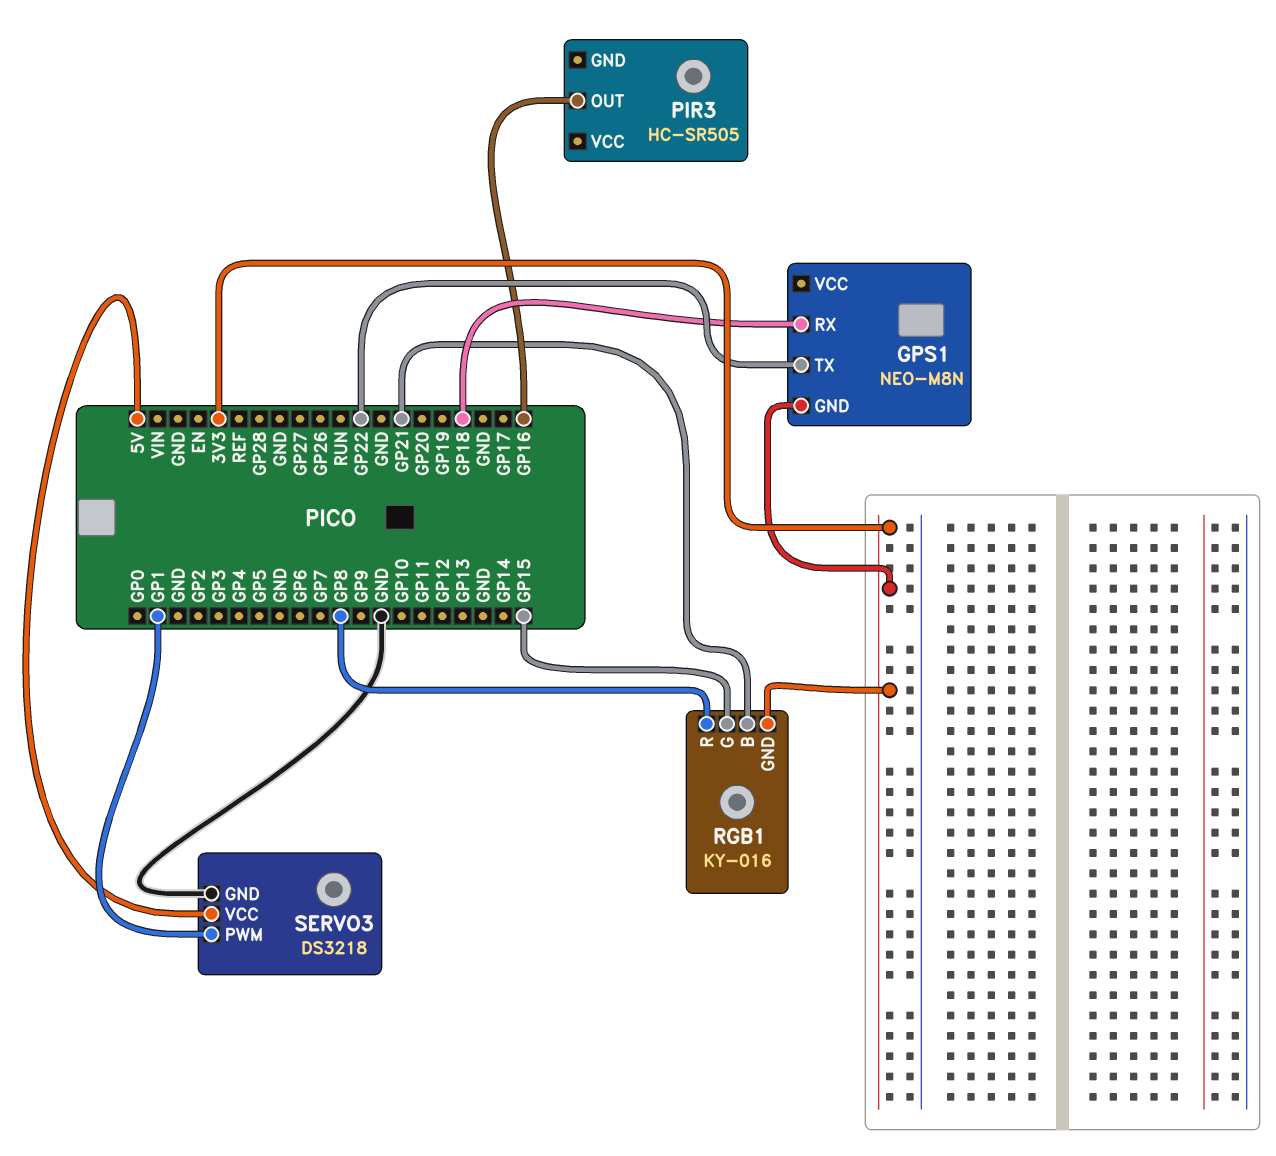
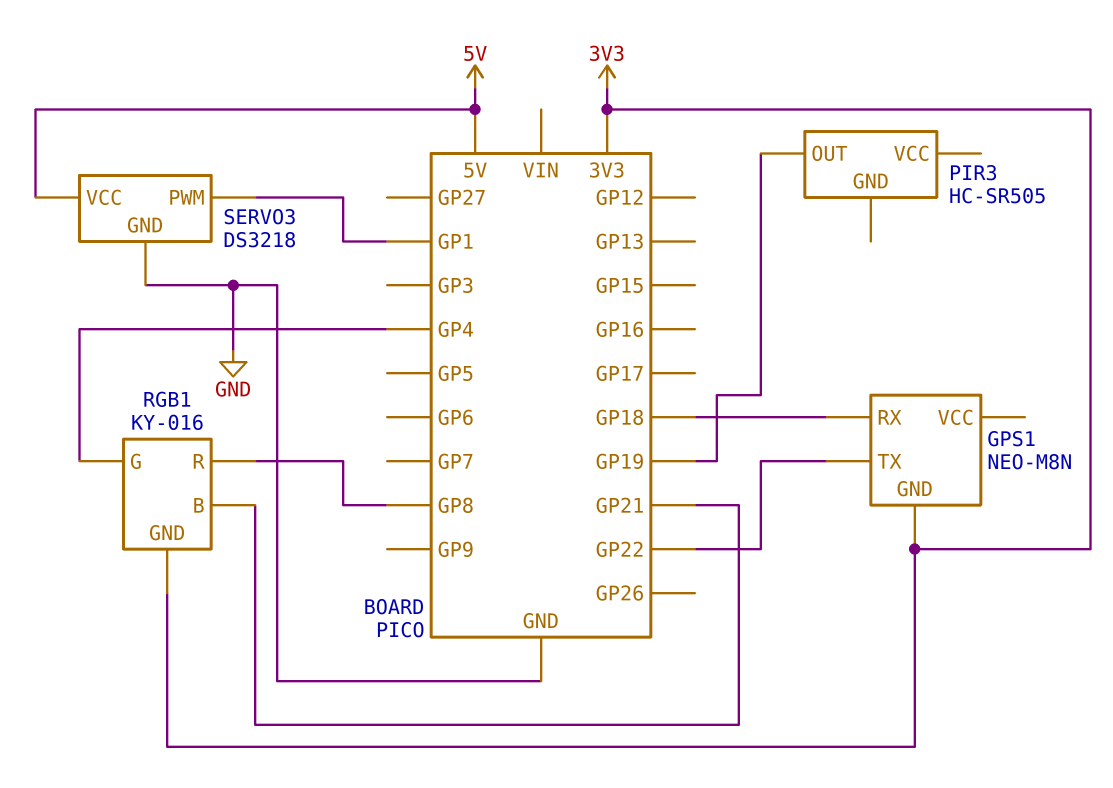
PIR3 pin OUT: GP16 -> GP19
RGB1 pin G: GP15 -> GP4

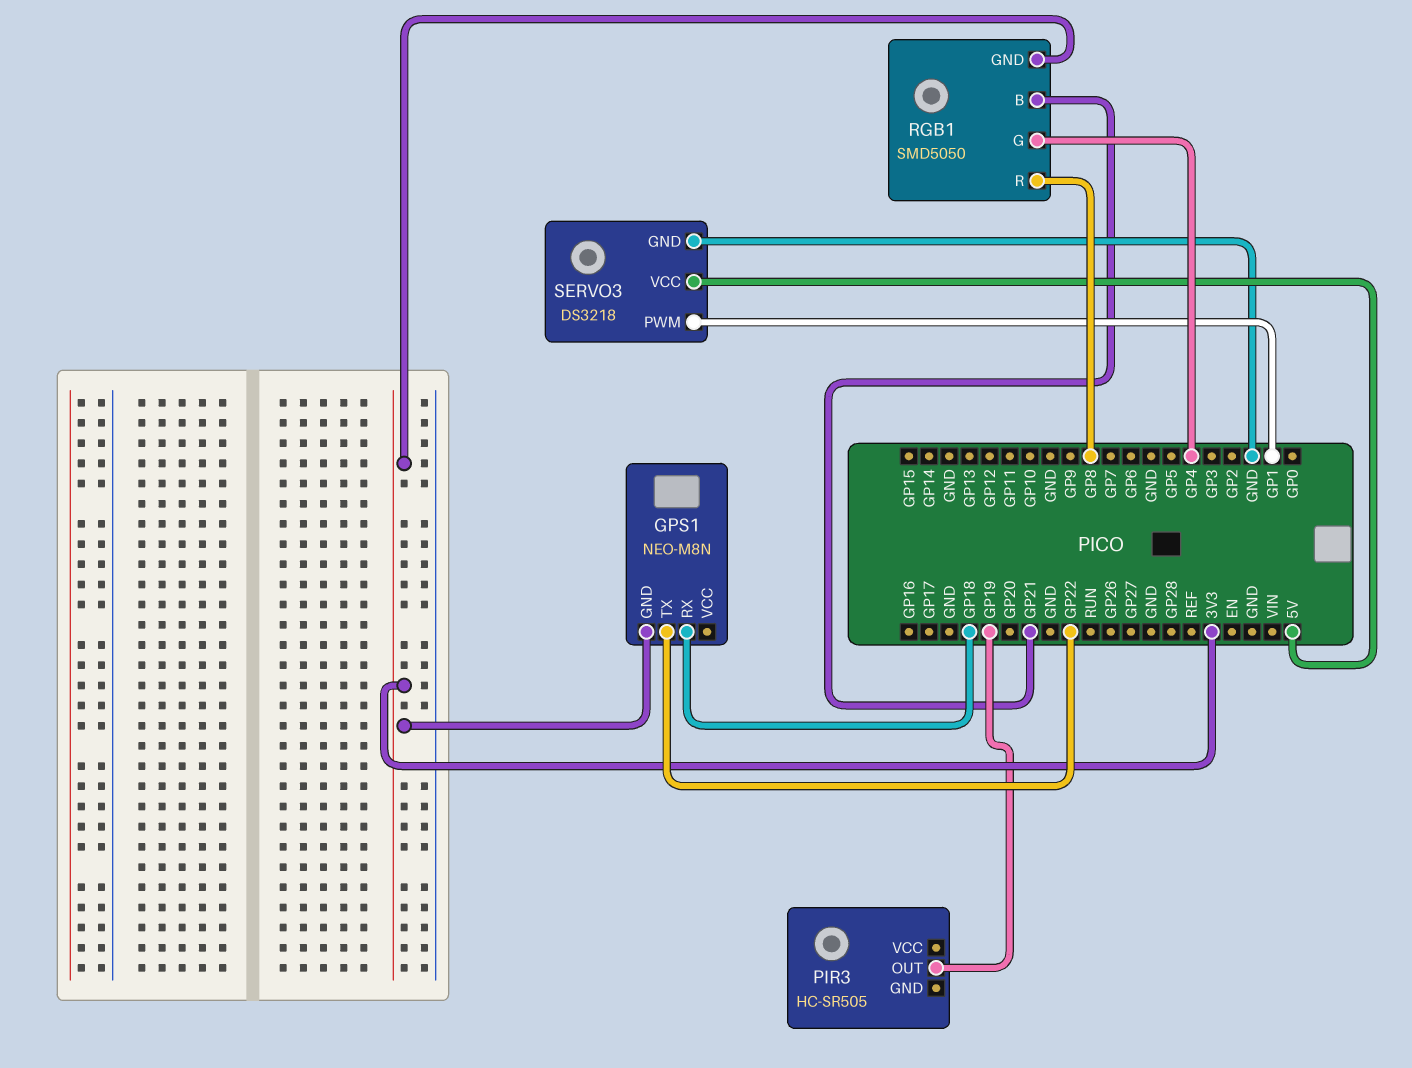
RGB1: KY-016 -> SMD5050

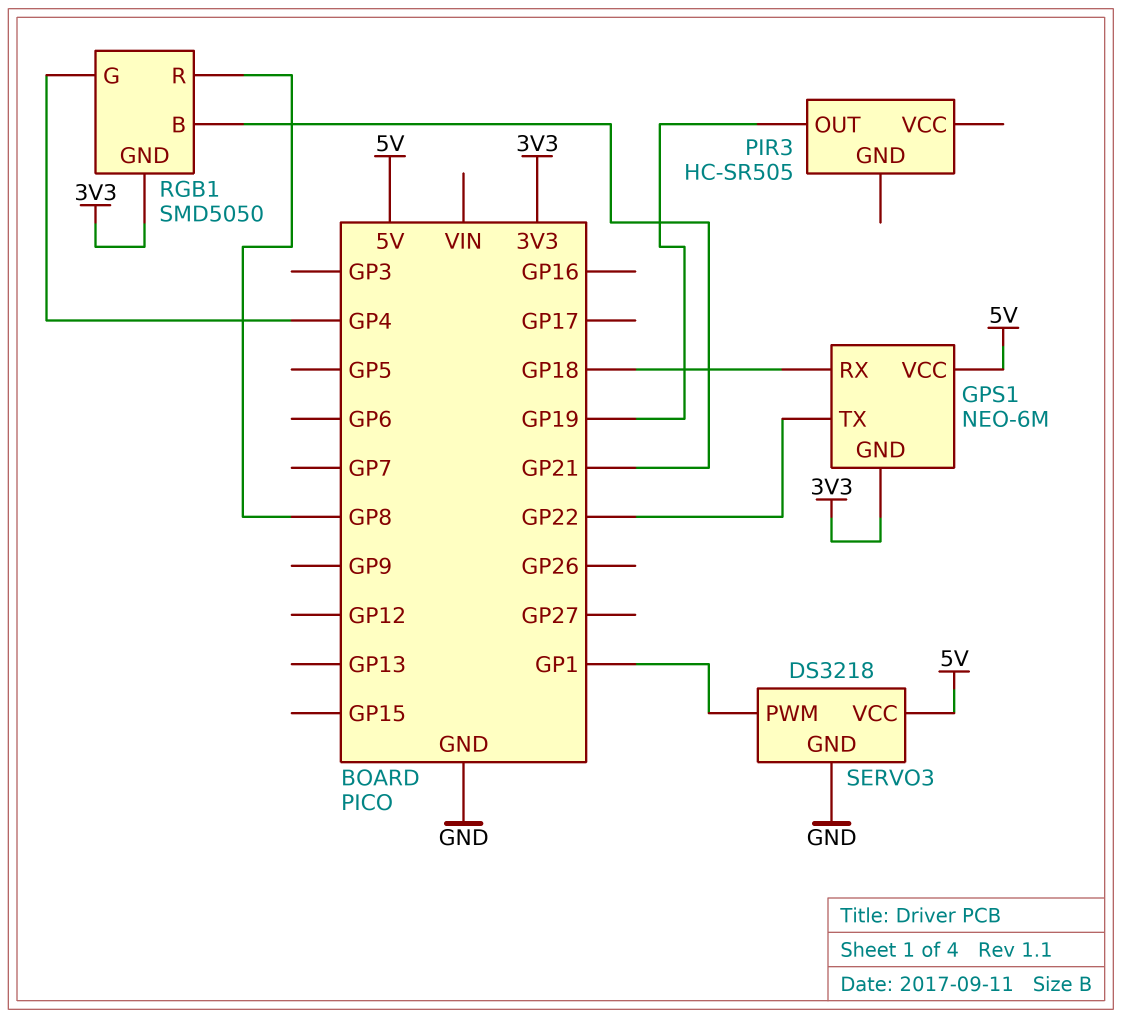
GPS1: NEO-M8N -> NEO-6M
GPS1 pin VCC: none -> 5V

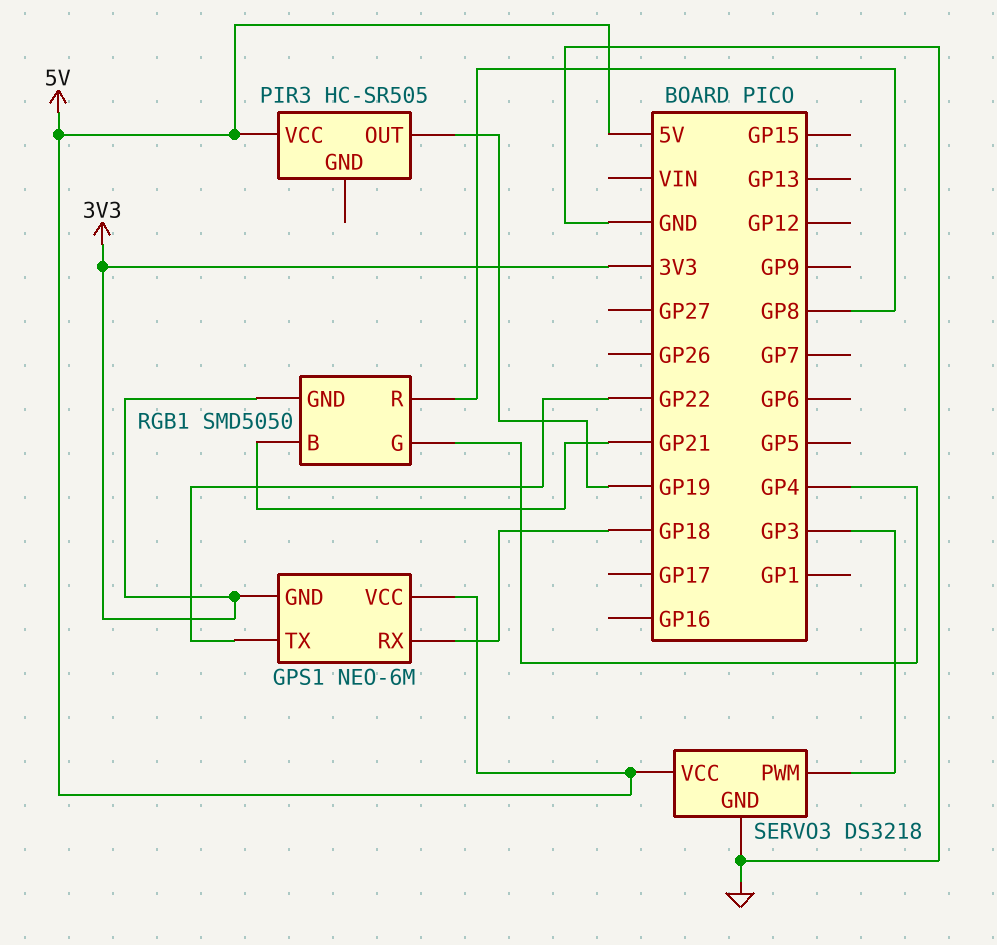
PIR3 pin VCC: none -> 5V
SERVO3 pin PWM: GP1 -> GP3

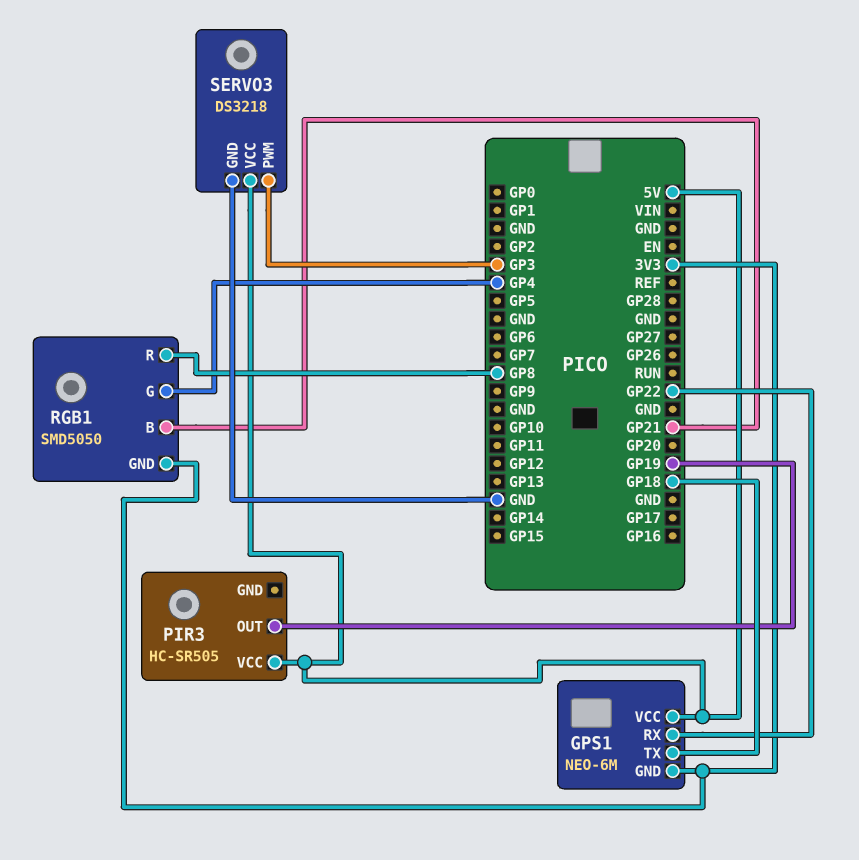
GPS1 pin RX: GP18 -> GP22
GPS1 pin TX: GP22 -> GP18

